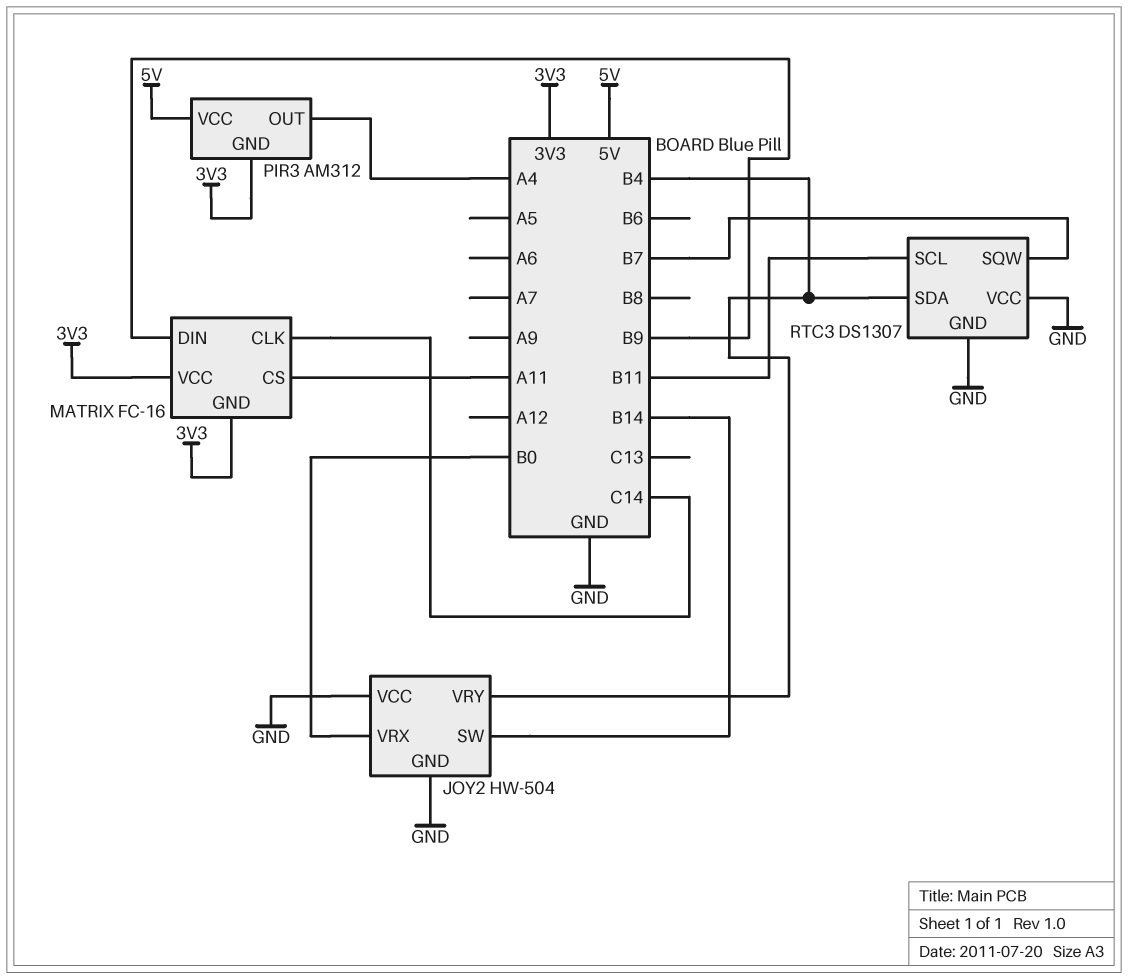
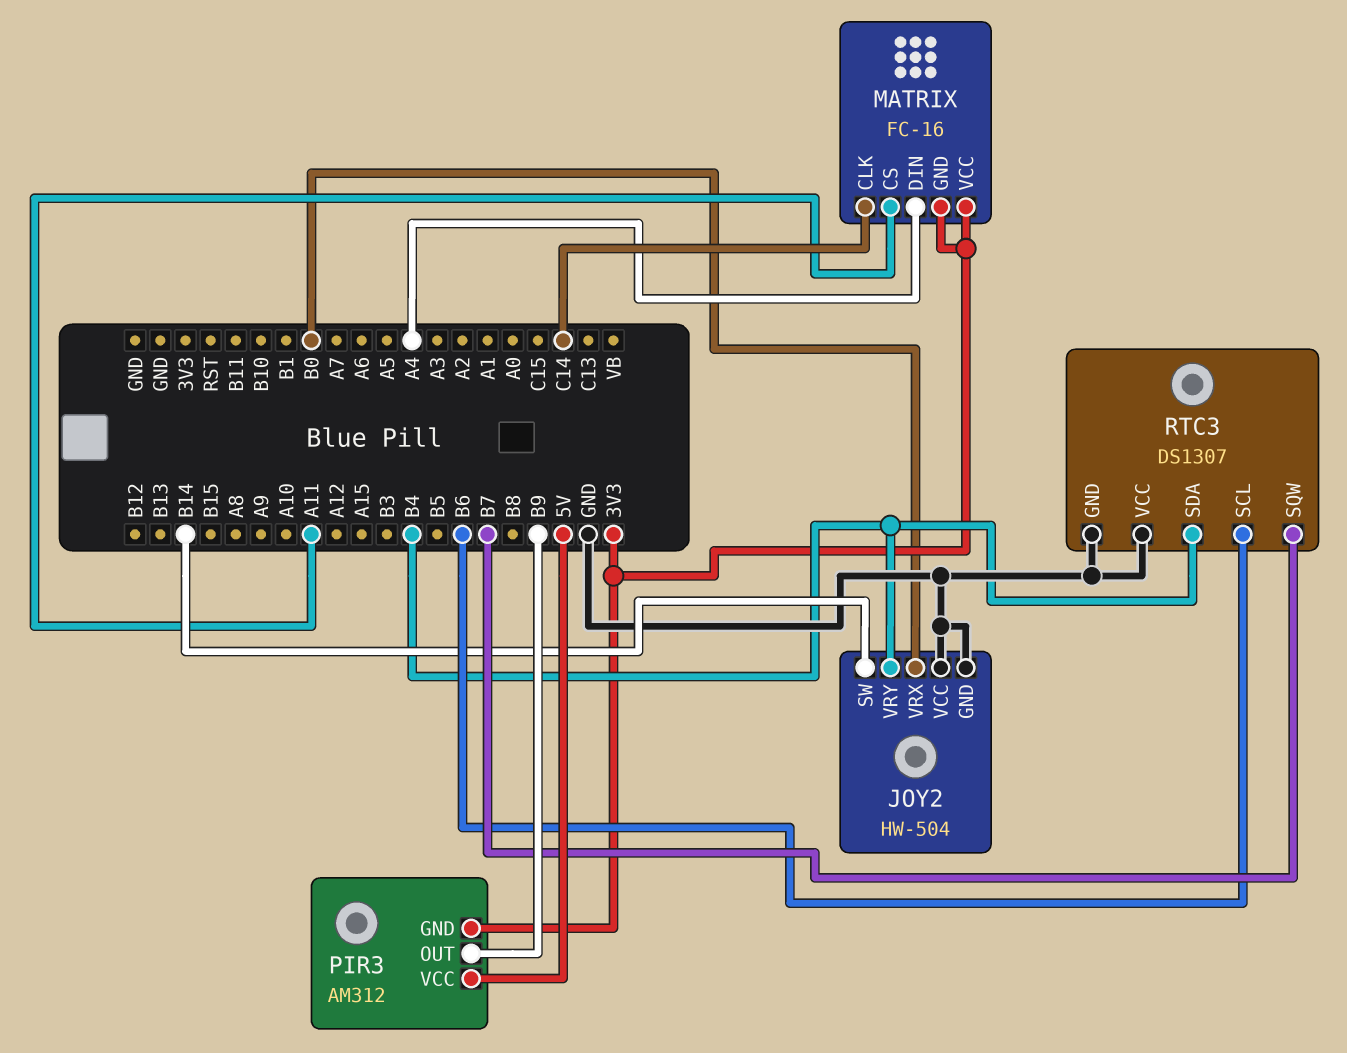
MATRIX pin DIN: B9 -> A4
PIR3 pin OUT: A4 -> B9
RTC3 pin SCL: B11 -> B6

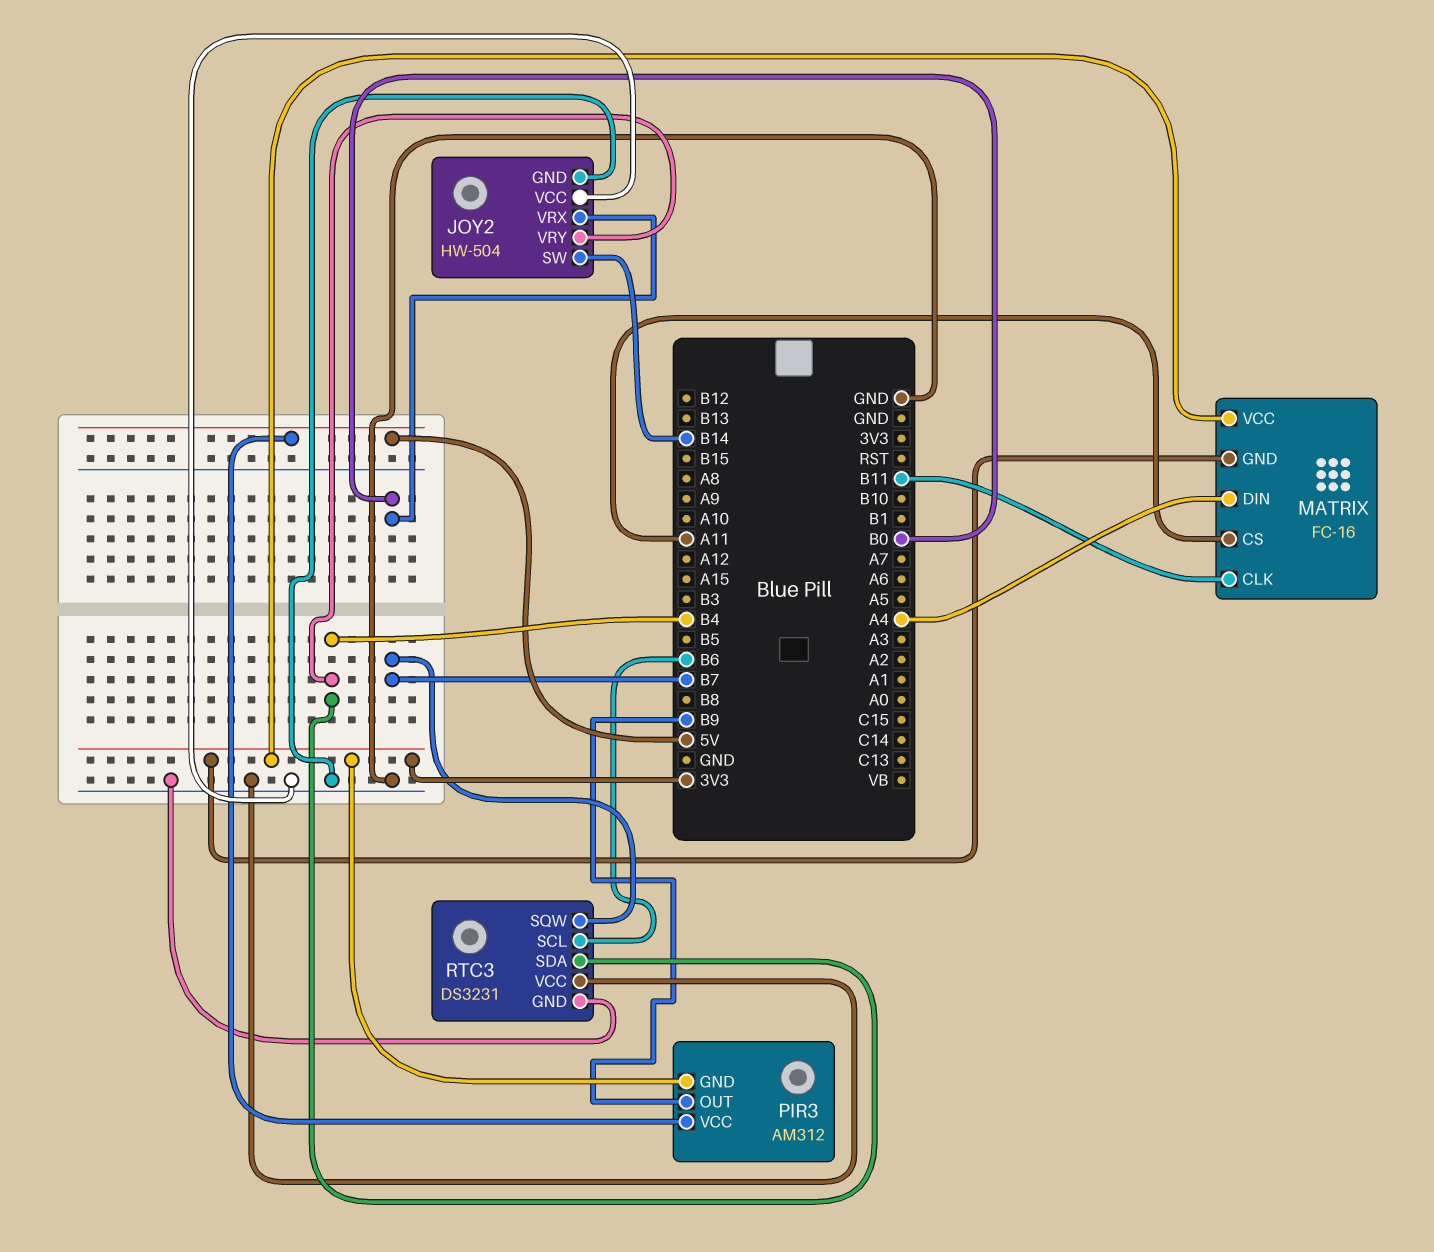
MATRIX pin CLK: C14 -> B11
RTC3: DS1307 -> DS3231

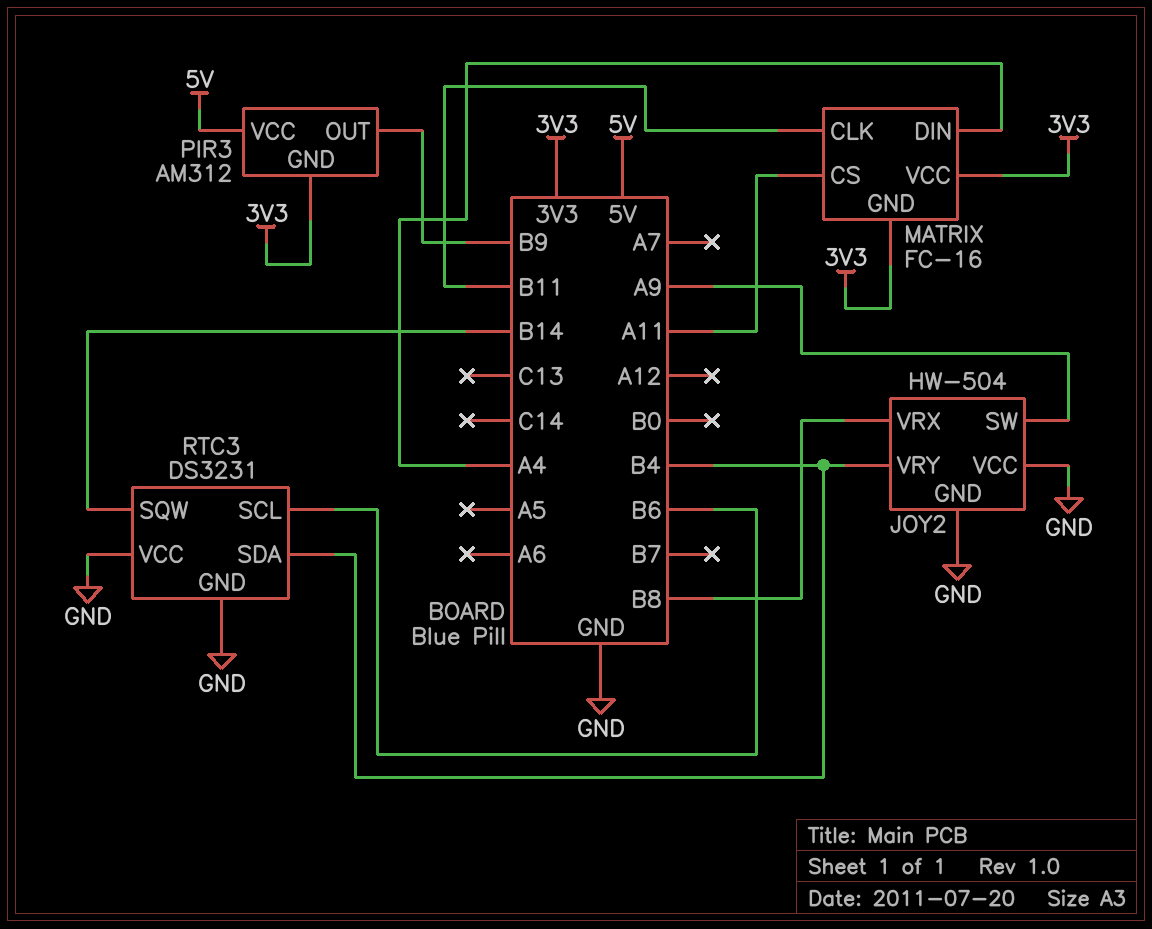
JOY2 pin SW: B14 -> A9
JOY2 pin VRX: B0 -> B8
RTC3 pin SQW: B7 -> B14

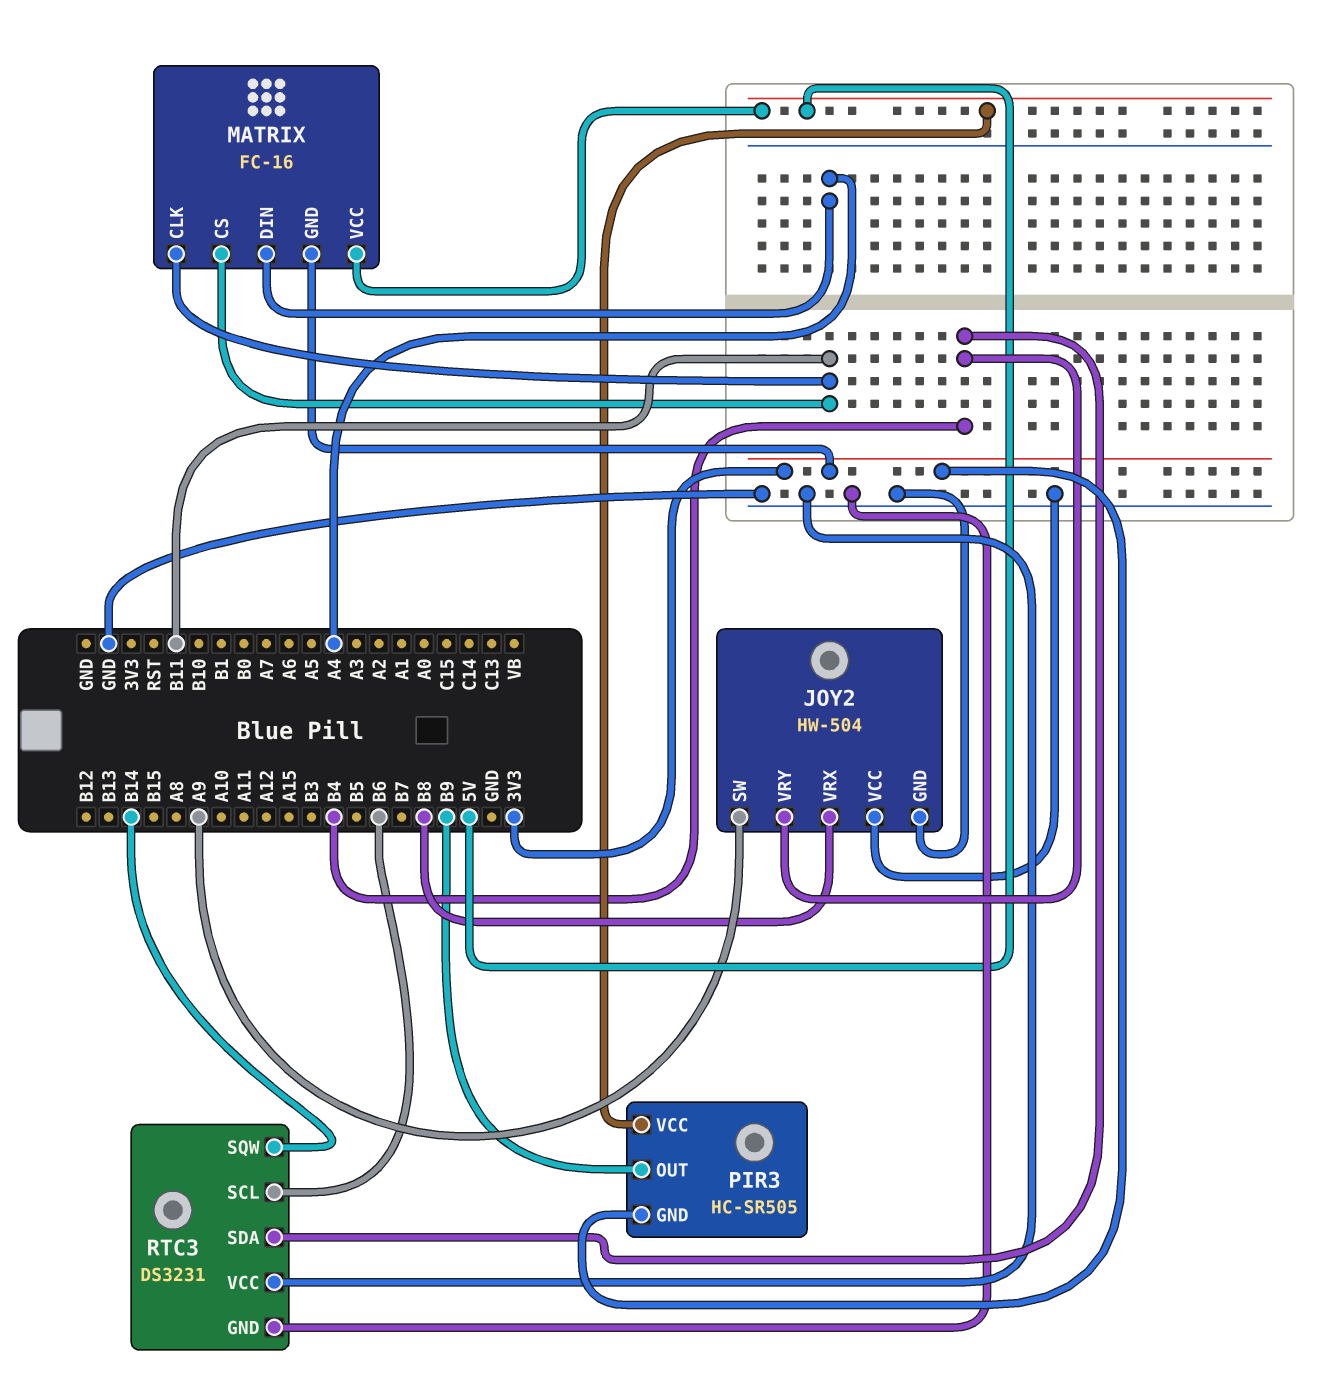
MATRIX pin CS: A11 -> B11
MATRIX pin VCC: 3V3 -> 5V
PIR3: AM312 -> HC-SR505

